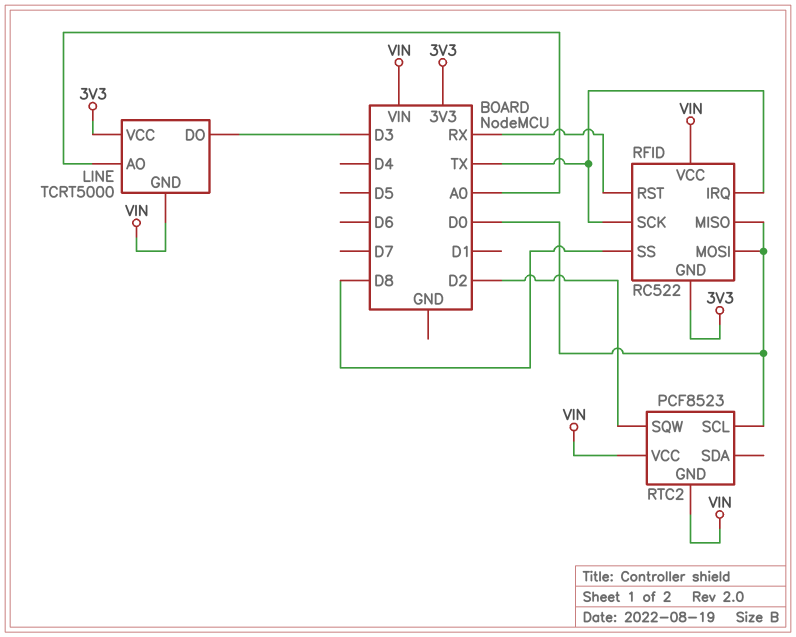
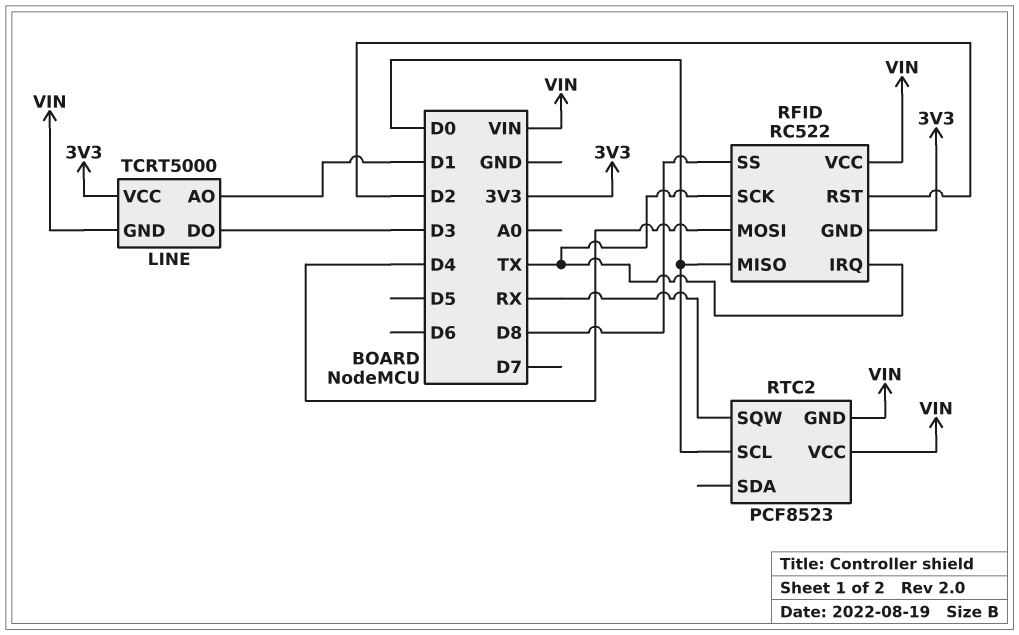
LINE pin AO: A0 -> D1
RFID pin MOSI: D0 -> D4
RFID pin RST: RX -> D2
RTC2 pin SQW: D2 -> RX

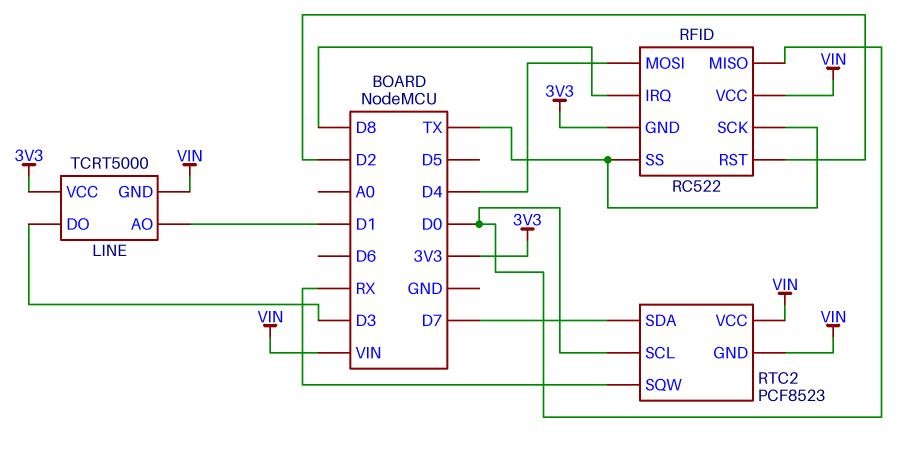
RFID pin IRQ: TX -> D8
RFID pin SS: D8 -> TX
RTC2 pin SDA: none -> D7

